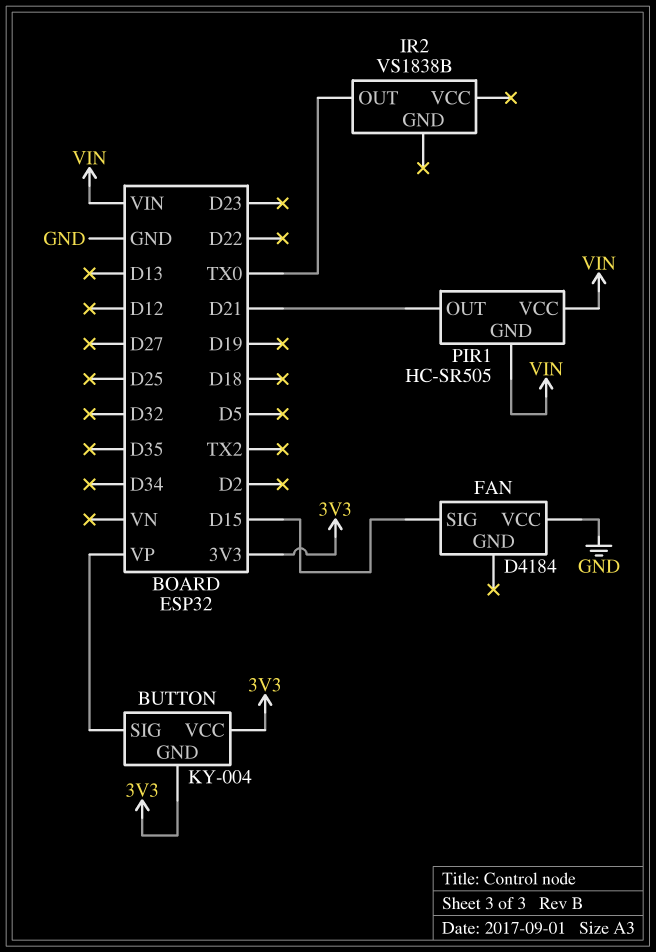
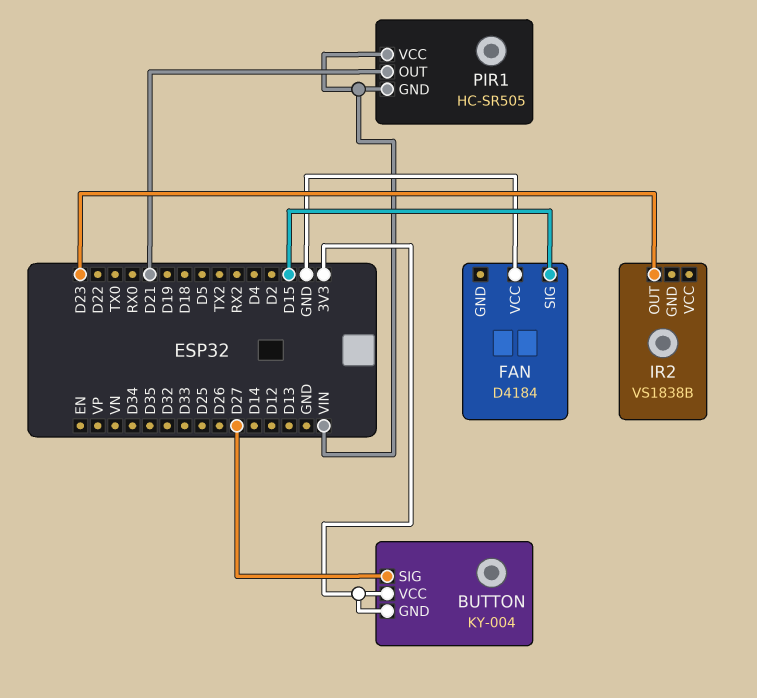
BUTTON pin SIG: VP -> D27
IR2 pin OUT: TX0 -> D23

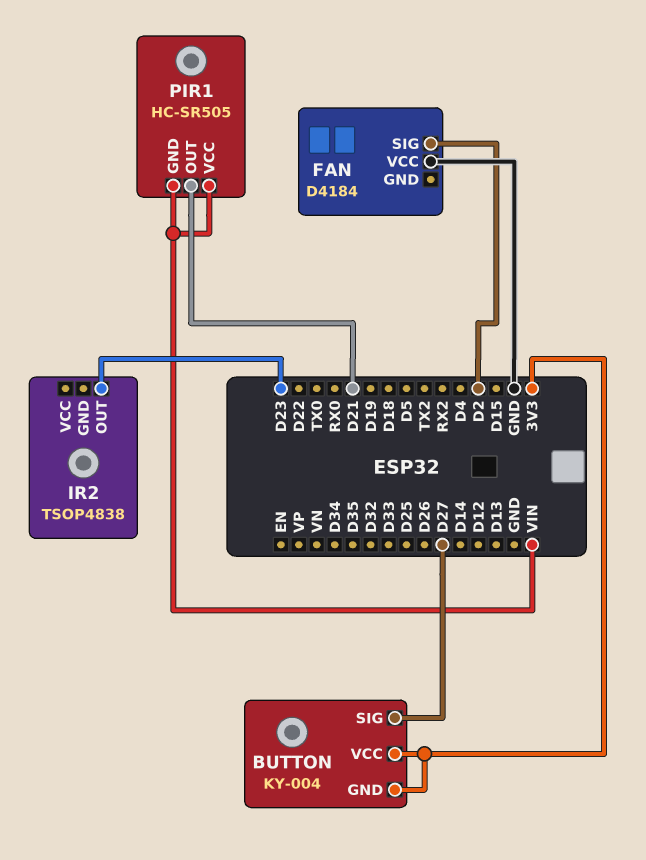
FAN pin SIG: D15 -> D2
IR2: VS1838B -> TSOP4838

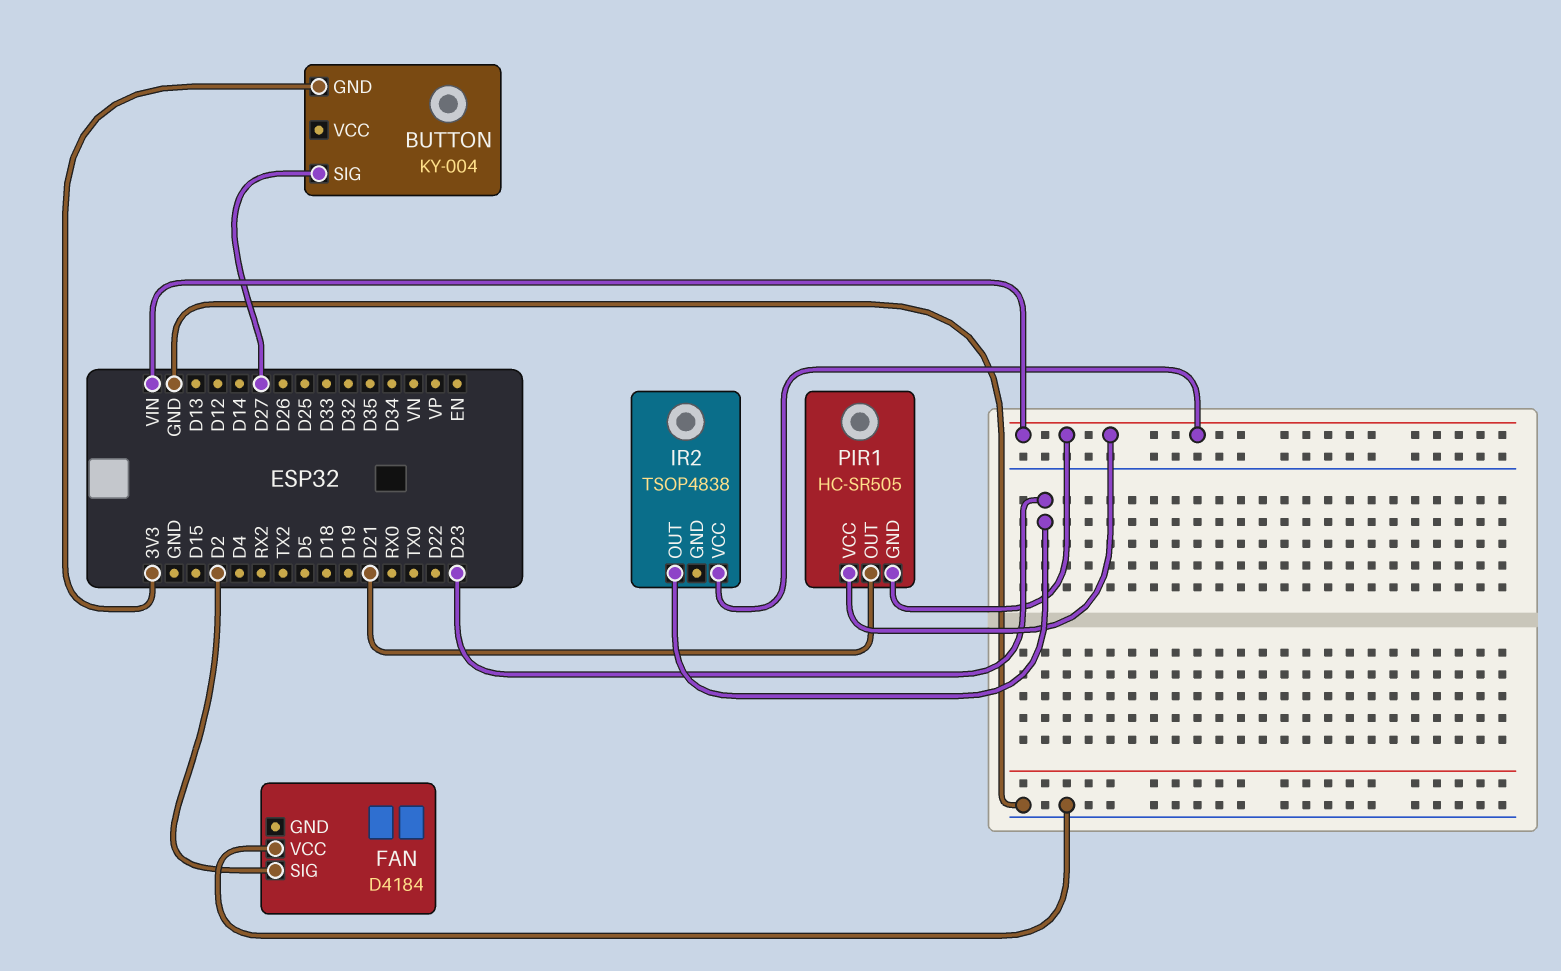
BUTTON pin VCC: 3V3 -> none
IR2 pin VCC: none -> VIN

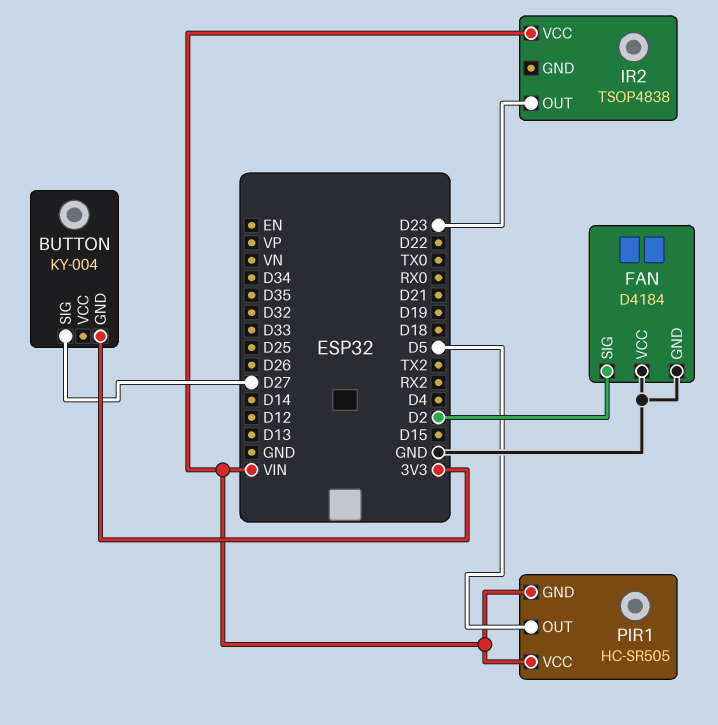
FAN pin GND: none -> GND
PIR1 pin OUT: D21 -> D5

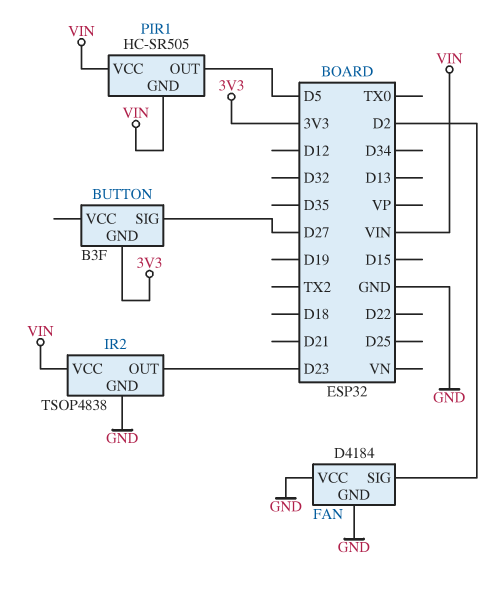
BUTTON: KY-004 -> B3F
IR2 pin GND: none -> GND

